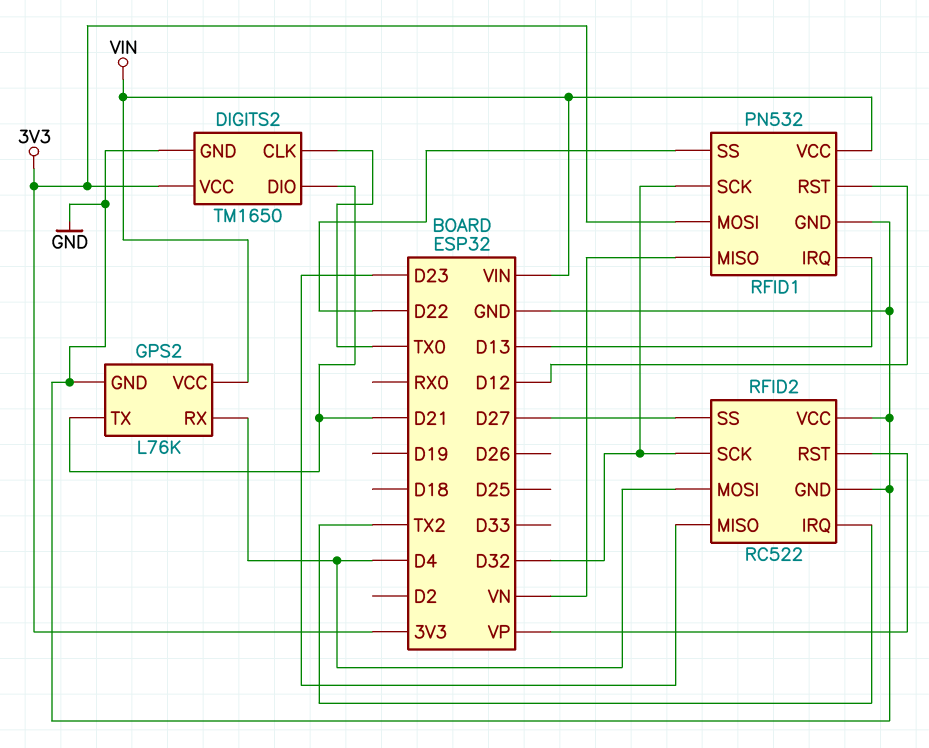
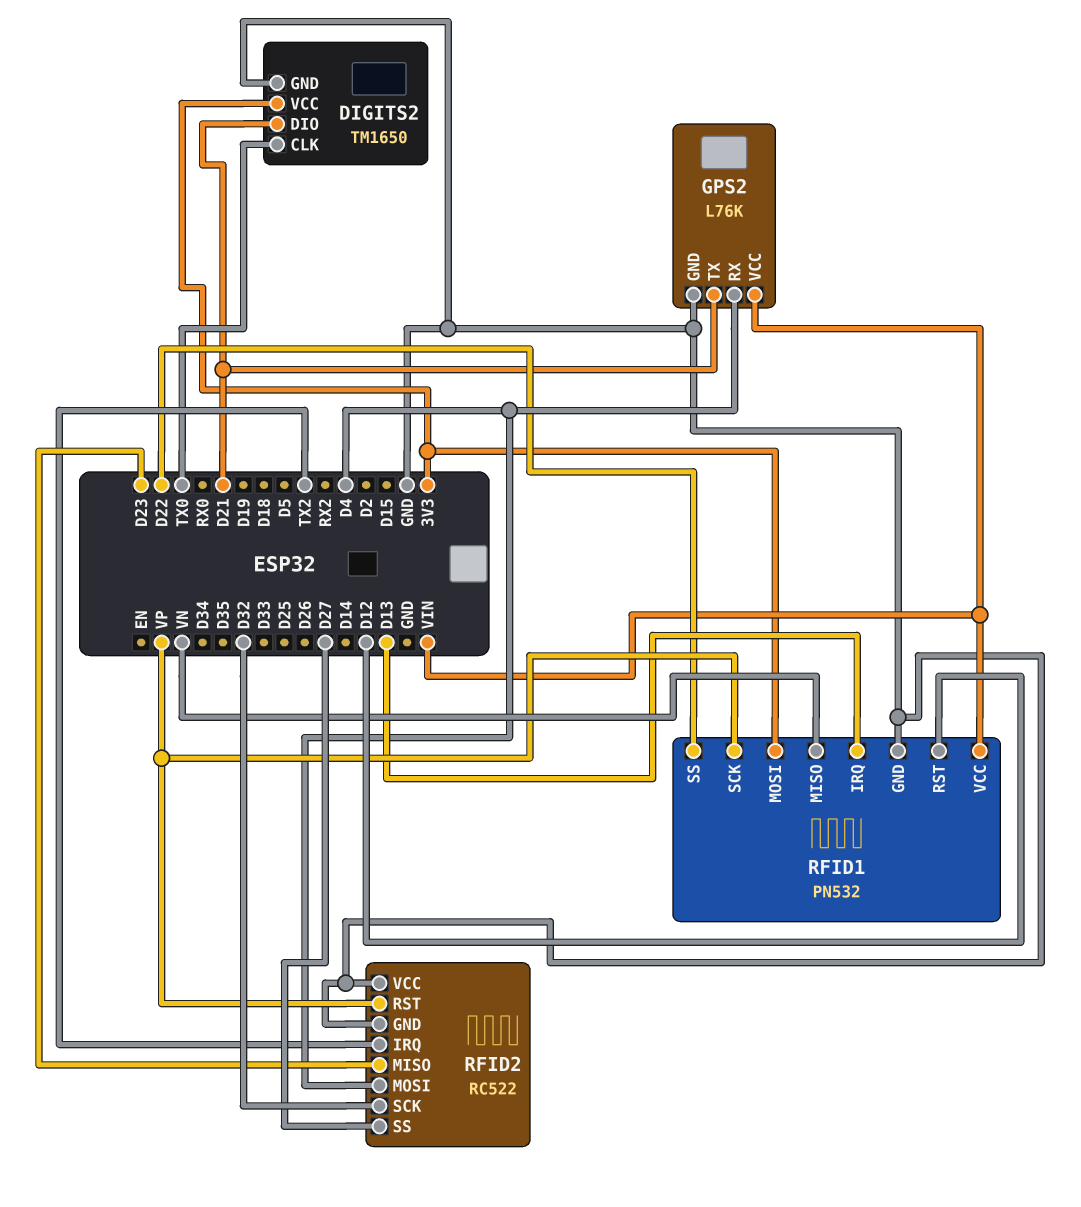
RFID1 pin SCK: D32 -> VP

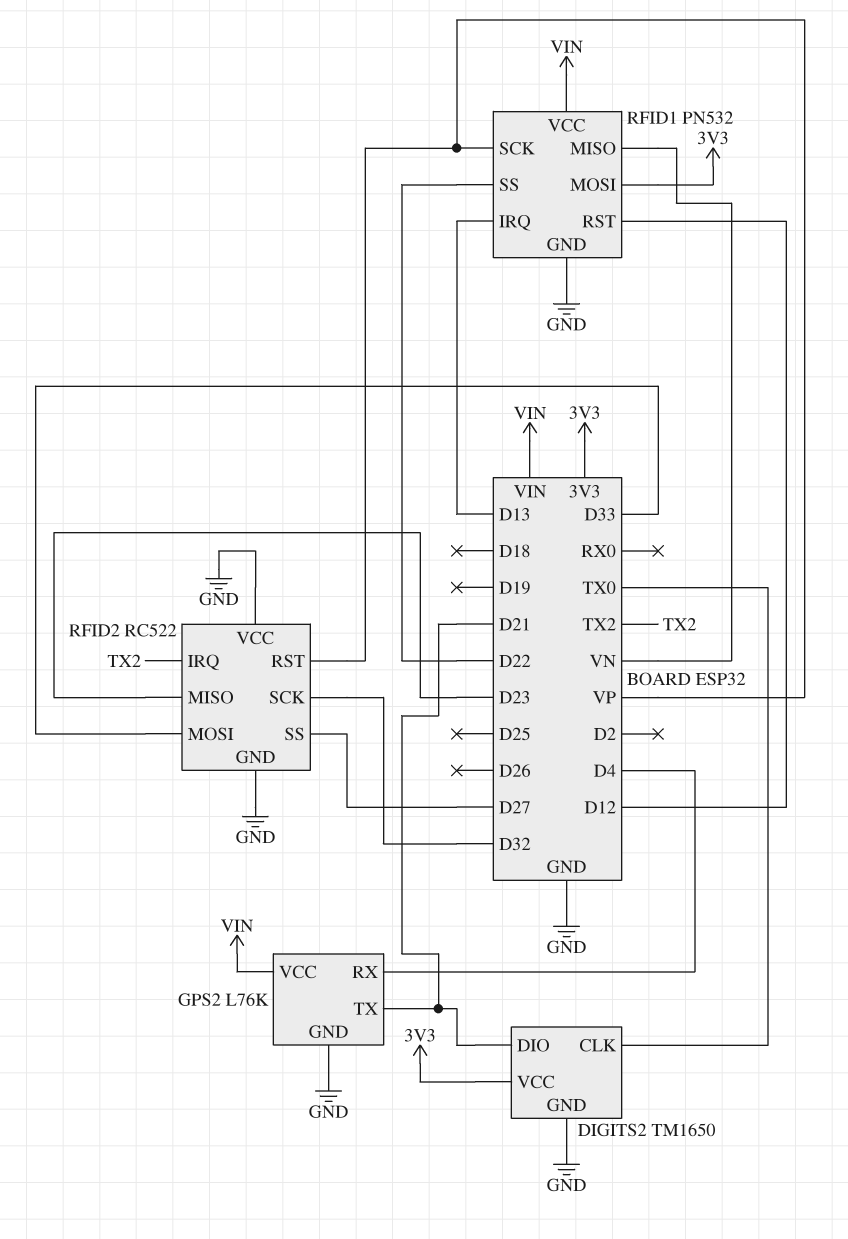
RFID2 pin MOSI: D4 -> D33

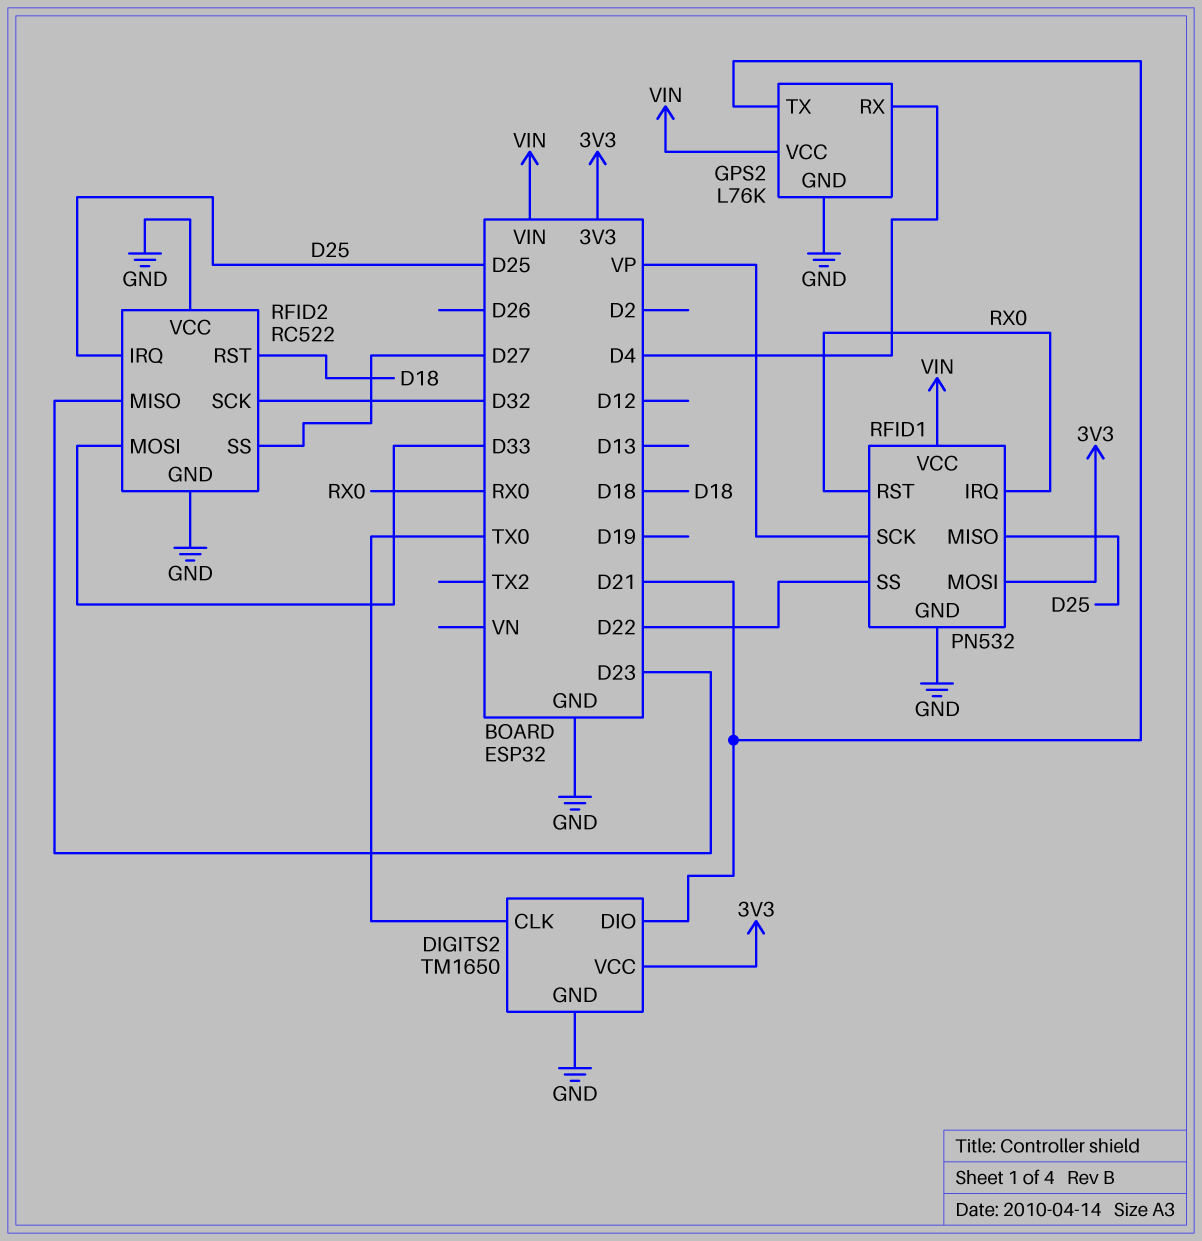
RFID1 pin IRQ: D13 -> RX0
RFID1 pin MISO: VN -> D25
RFID1 pin RST: D12 -> RX0
RFID2 pin IRQ: TX2 -> D25
RFID2 pin RST: VP -> D18

